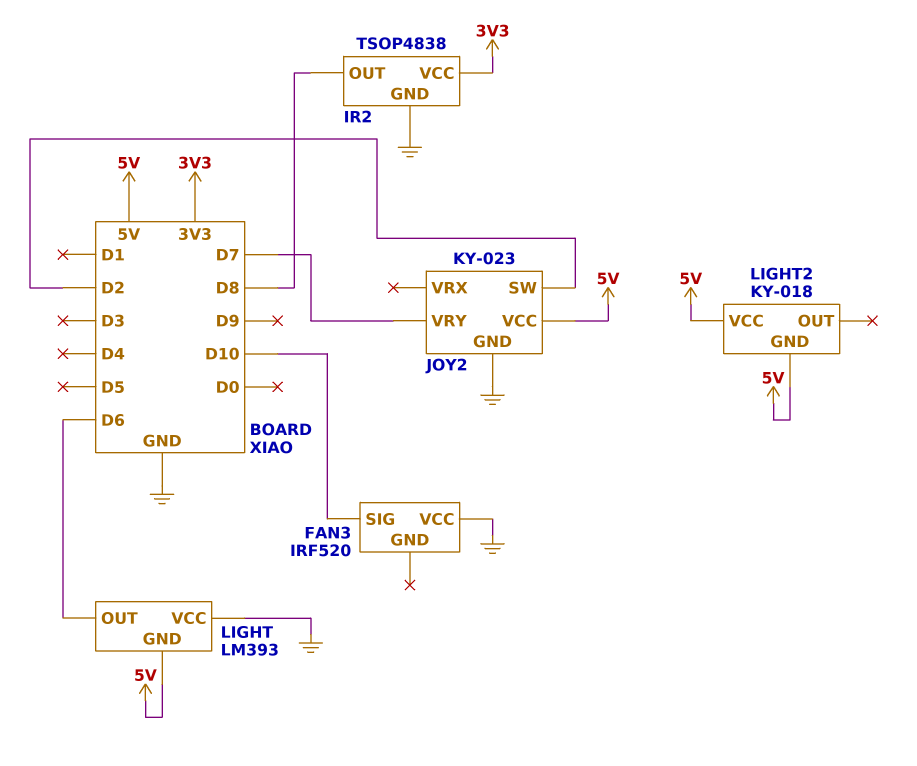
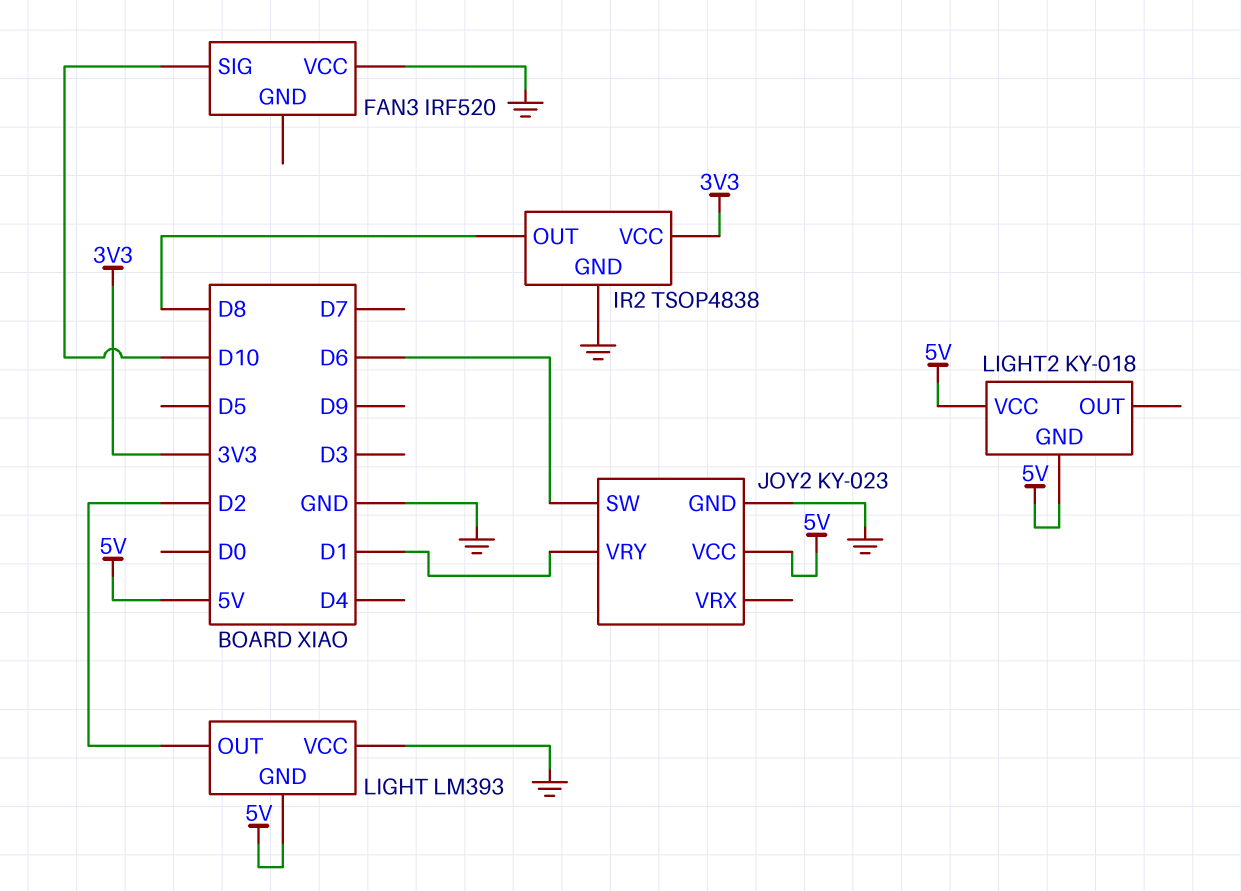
JOY2 pin SW: D2 -> D6
JOY2 pin VRY: D7 -> D1
LIGHT pin OUT: D6 -> D2

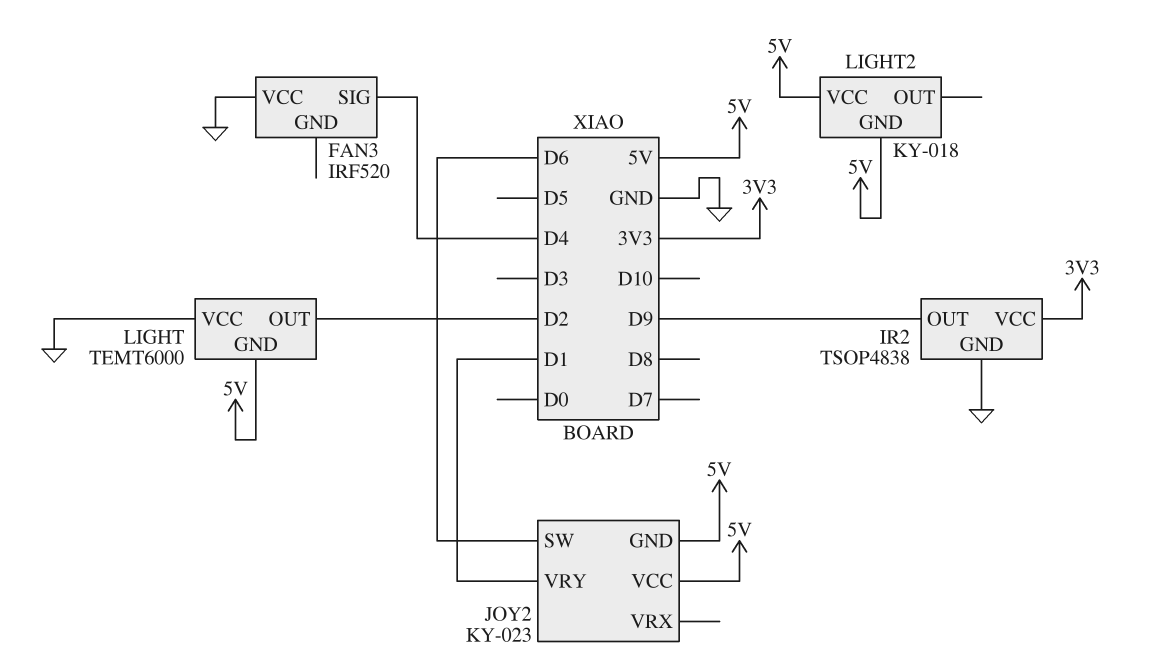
FAN3 pin SIG: D10 -> D4
IR2 pin OUT: D8 -> D9
JOY2 pin GND: GND -> 5V
LIGHT: LM393 -> TEMT6000

